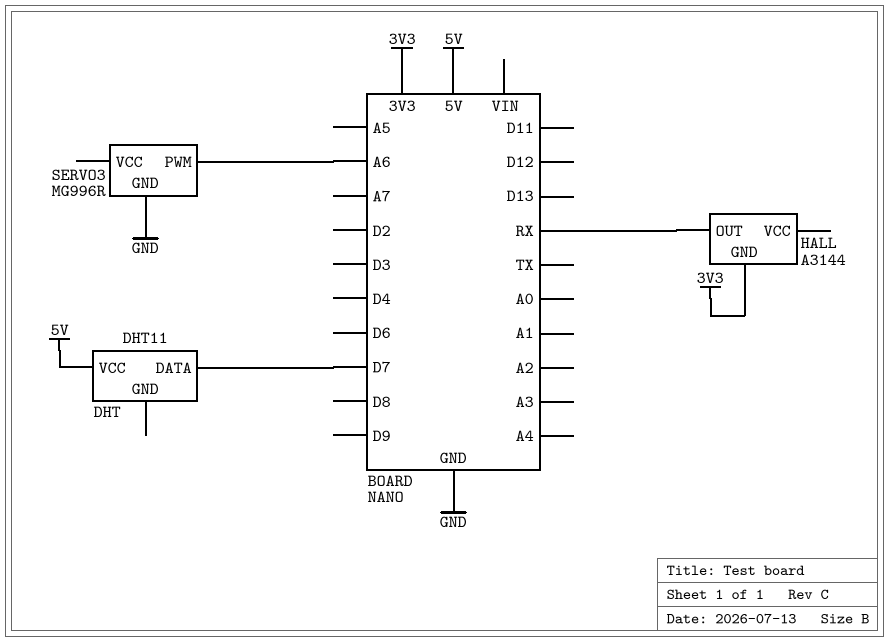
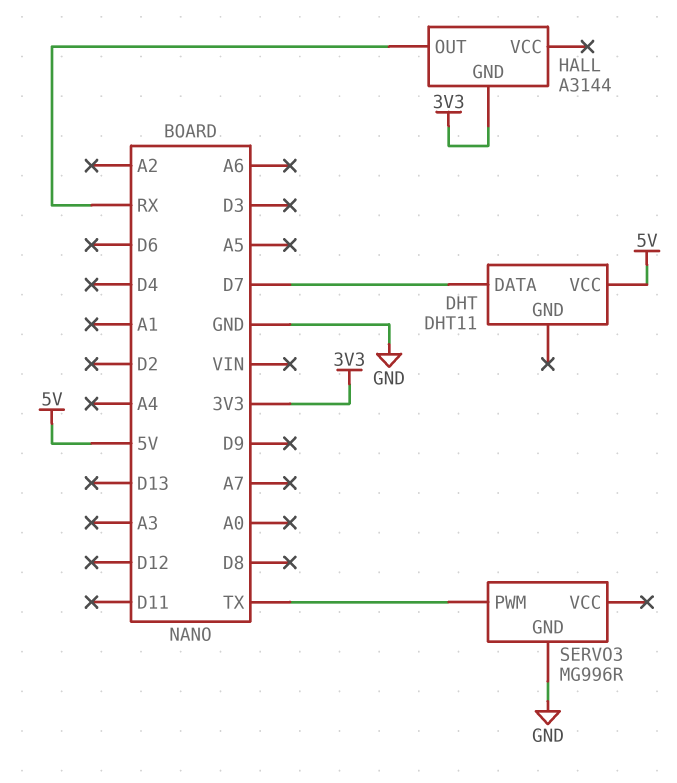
SERVO3 pin PWM: A6 -> TX

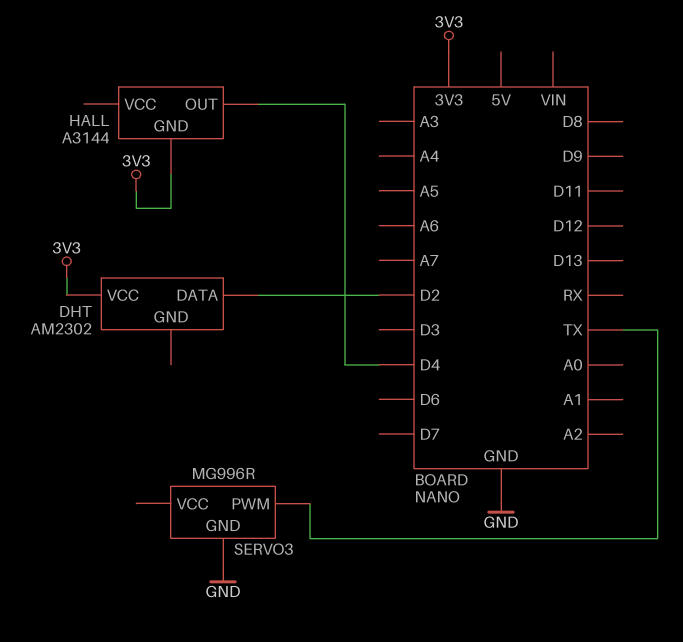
DHT: DHT11 -> AM2302
DHT pin DATA: D7 -> D2
DHT pin VCC: 5V -> 3V3
HALL pin OUT: RX -> D4

